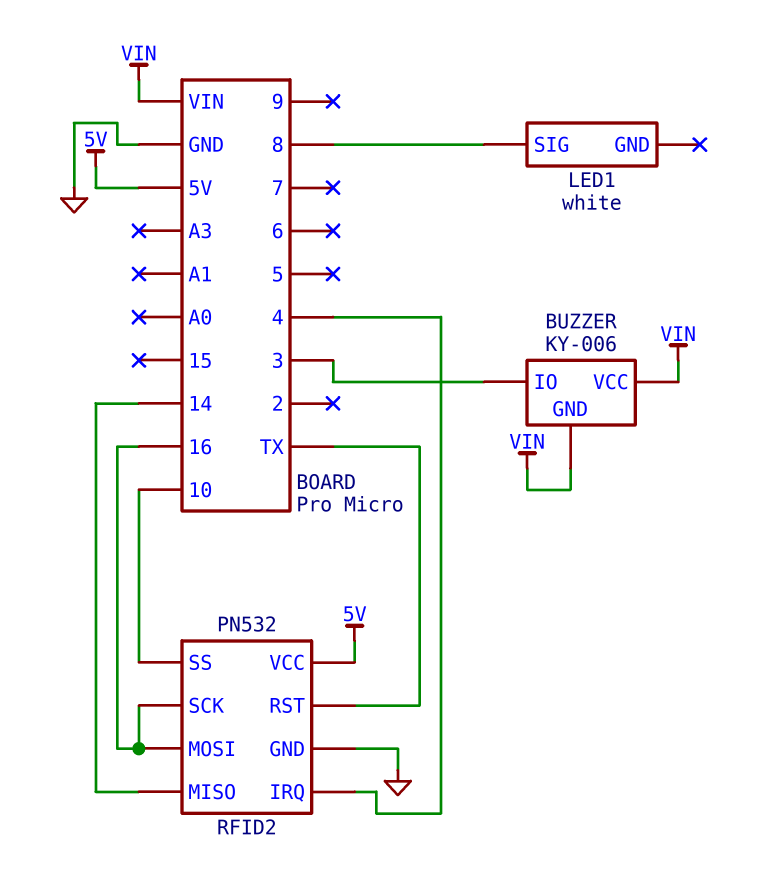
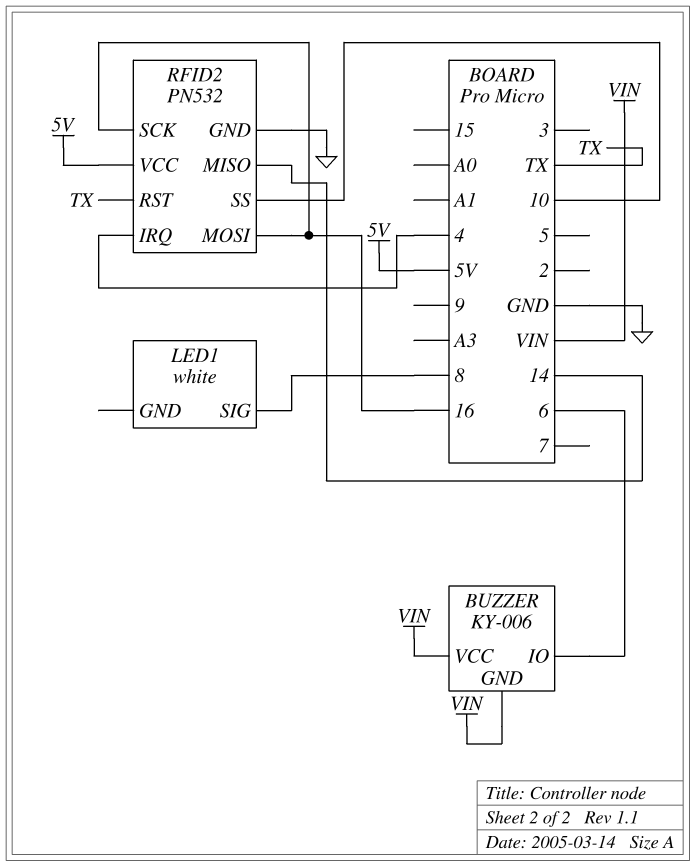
BUZZER pin IO: 3 -> 6

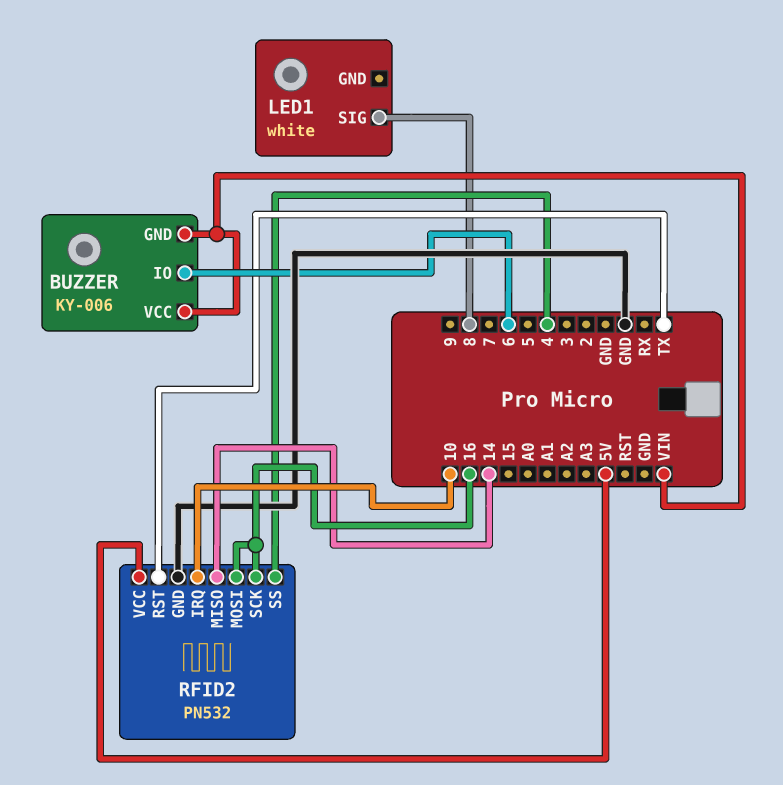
RFID2 pin IRQ: 4 -> 10
RFID2 pin SS: 10 -> 4

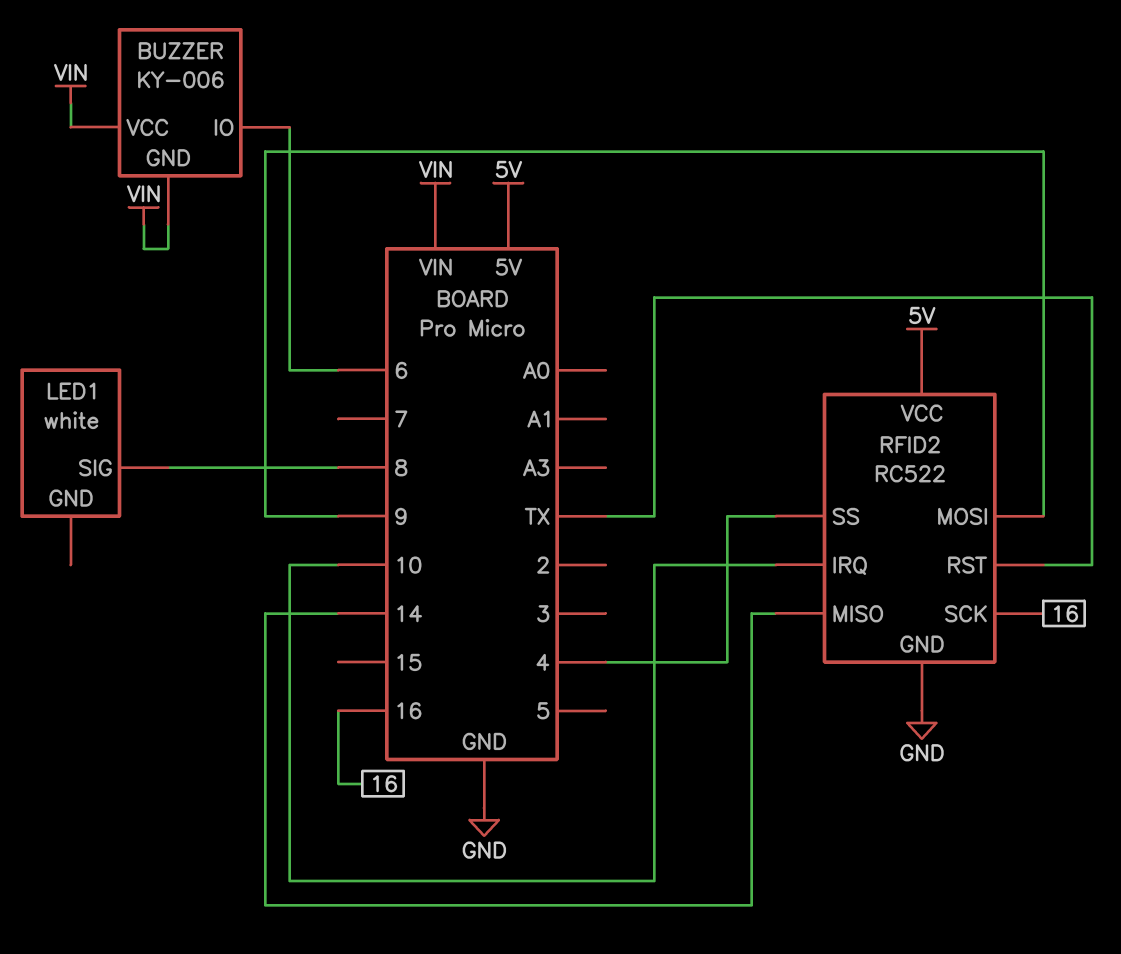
RFID2: PN532 -> RC522
RFID2 pin MOSI: 16 -> 9

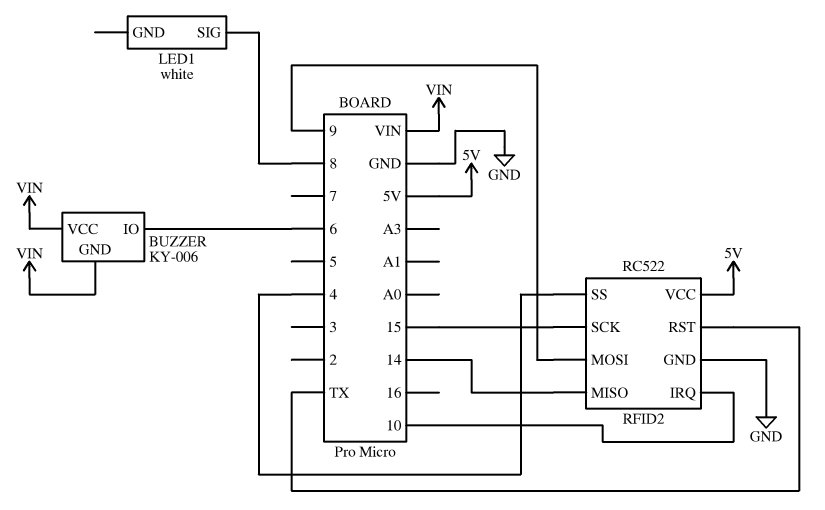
RFID2 pin SCK: 16 -> 15

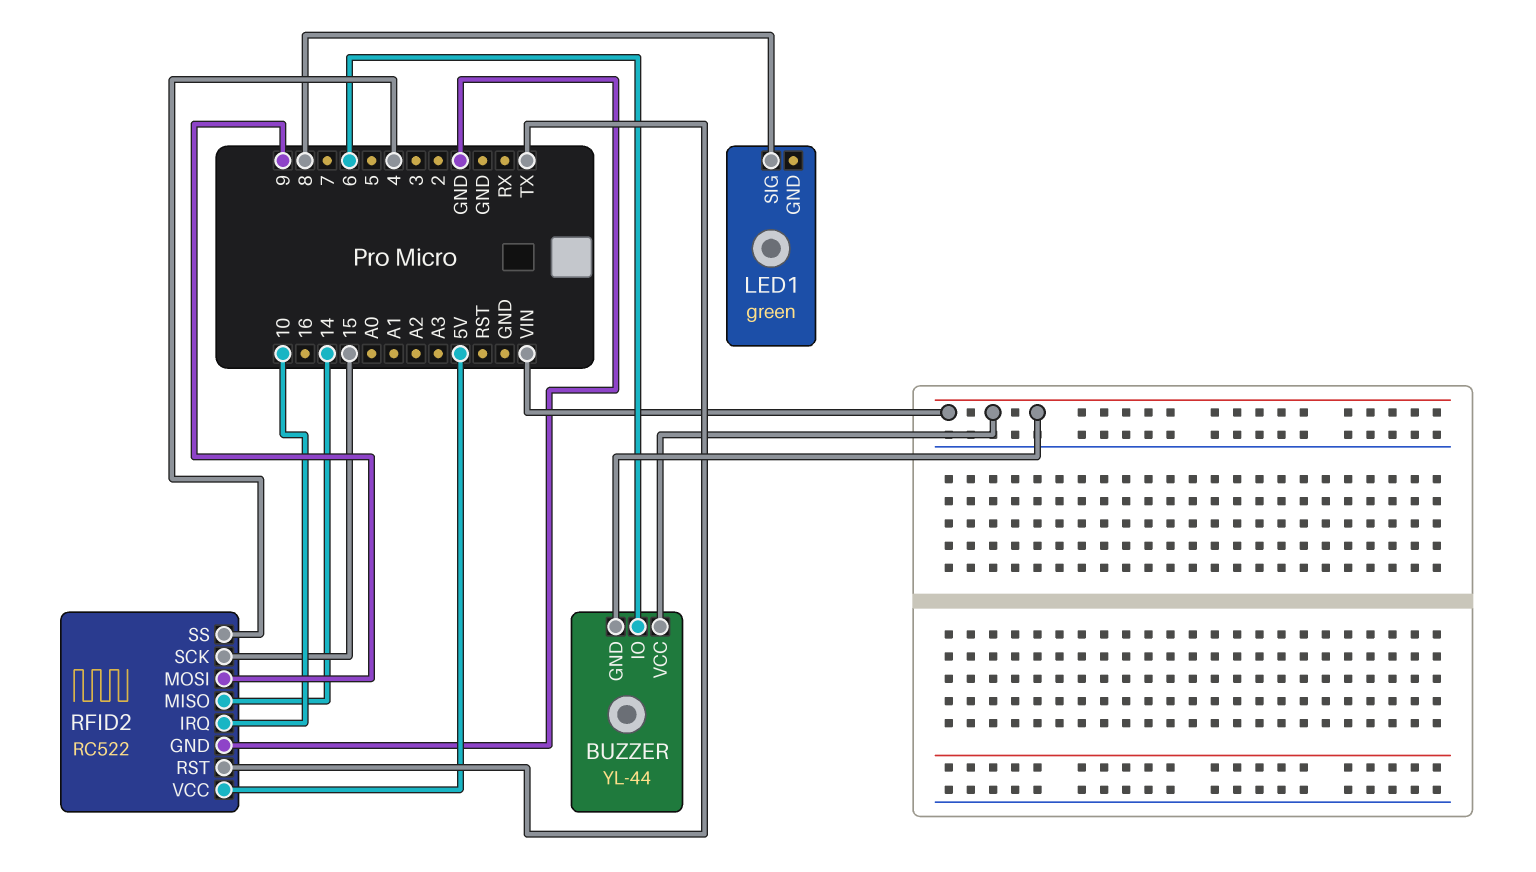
BUZZER: KY-006 -> YL-44
LED1: white -> green

